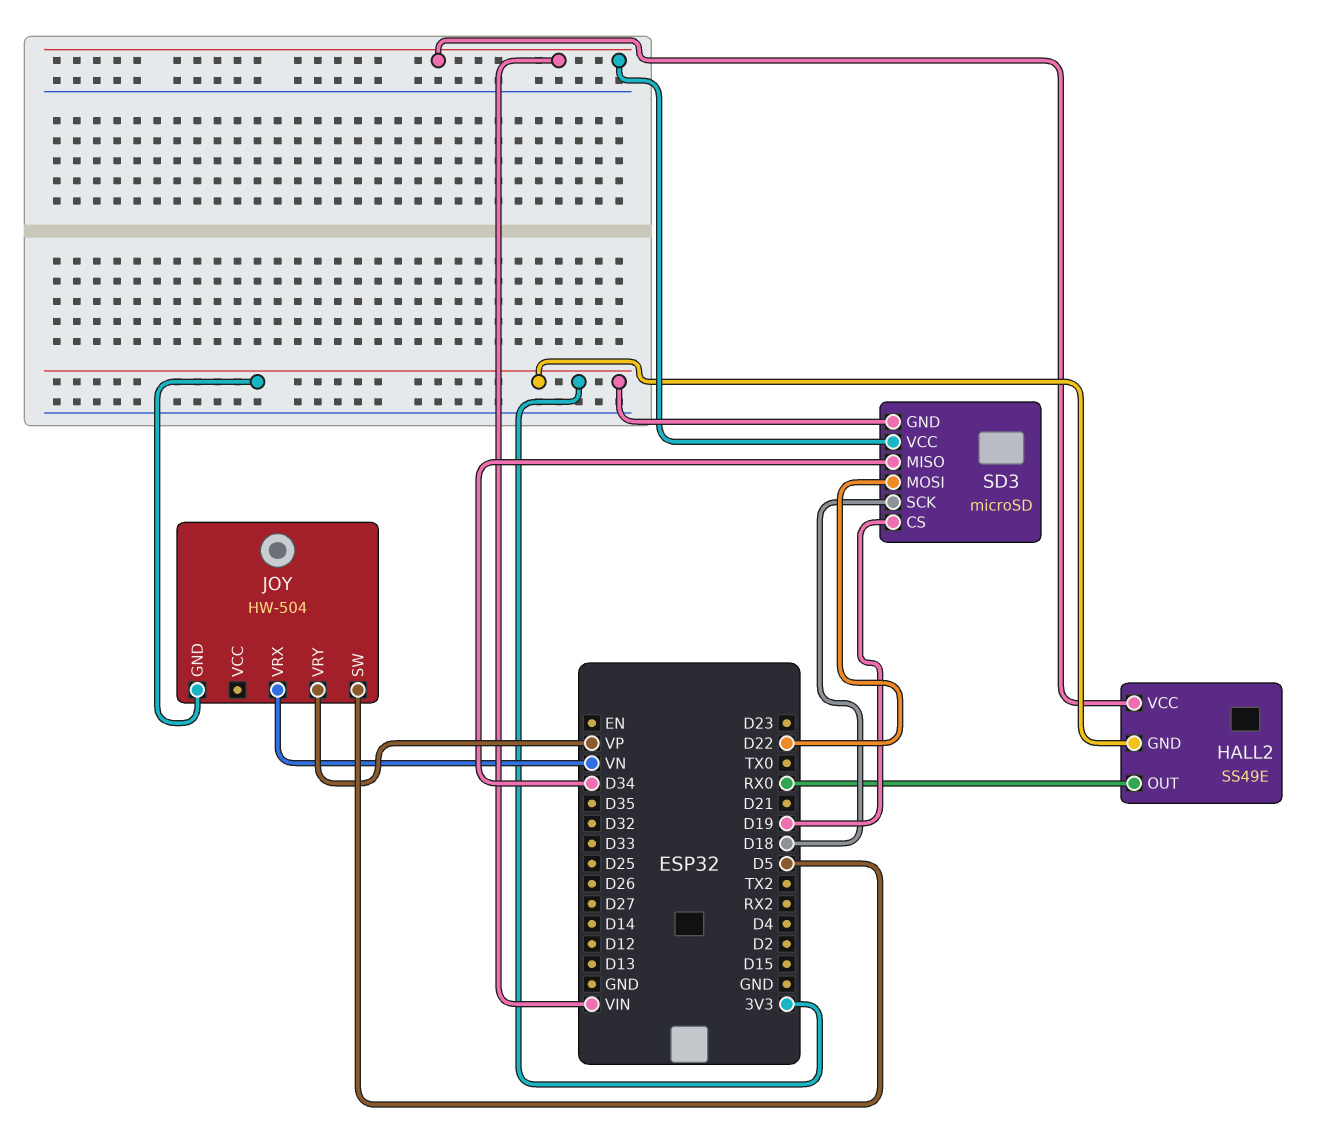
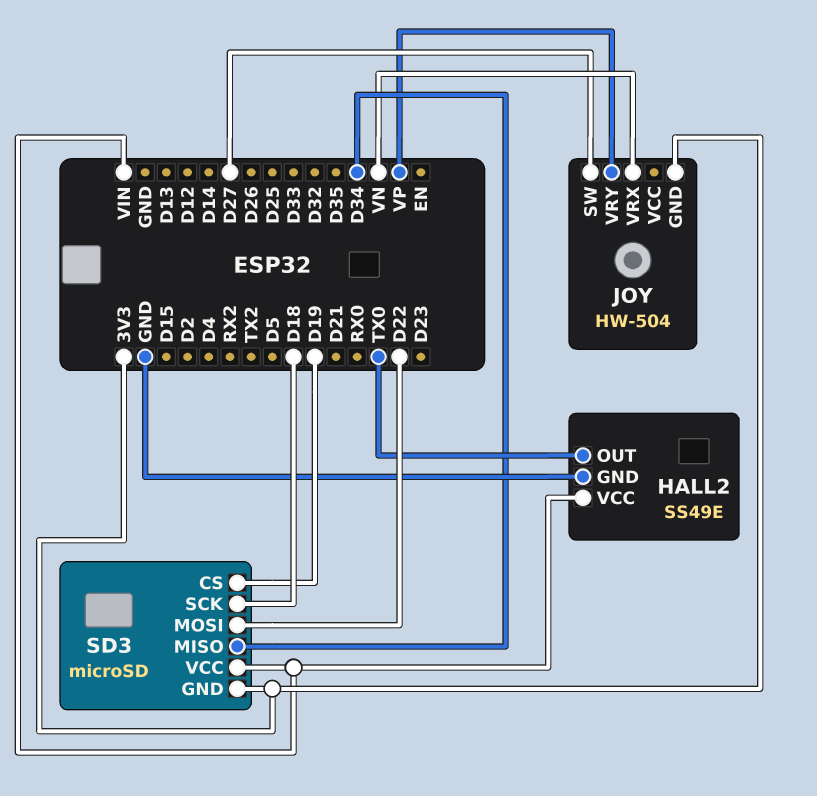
HALL2 pin GND: 3V3 -> GND
HALL2 pin OUT: RX0 -> TX0
JOY pin SW: D5 -> D27

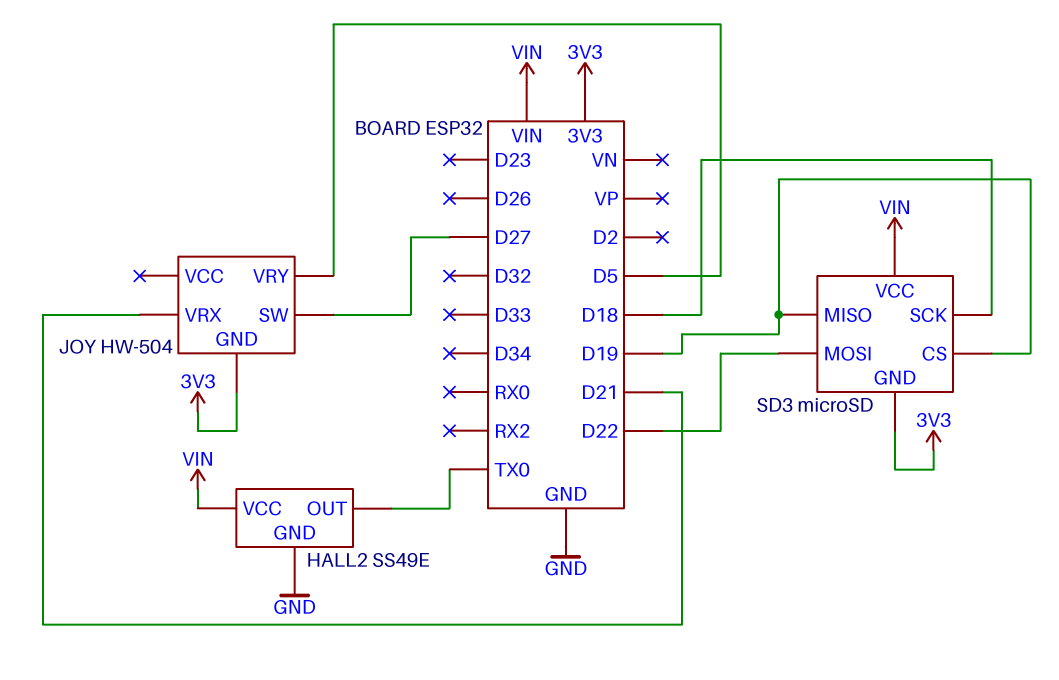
JOY pin VRX: VN -> D21
JOY pin VRY: VP -> D5
SD3 pin MISO: D34 -> D19

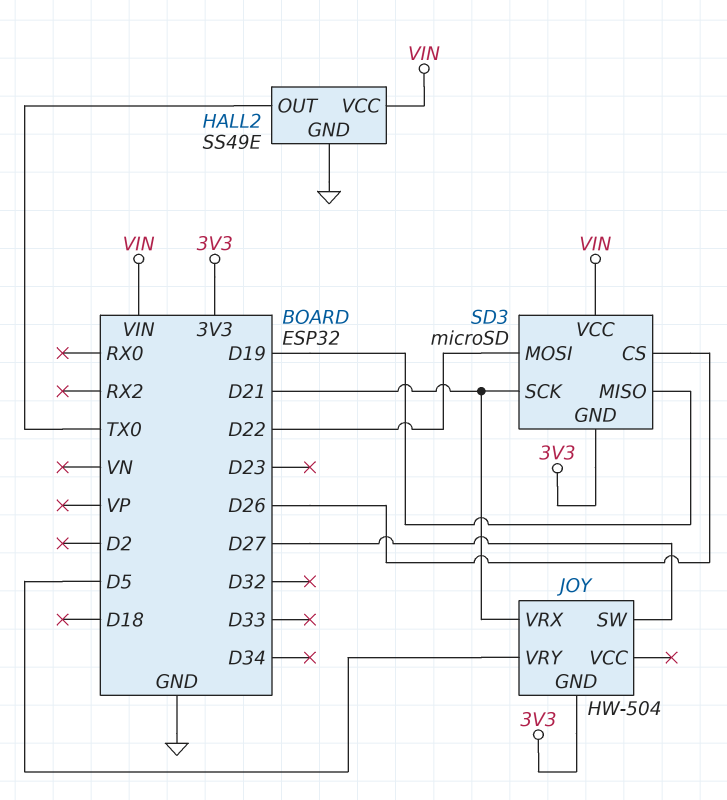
SD3 pin CS: D19 -> D26
SD3 pin SCK: D18 -> D21

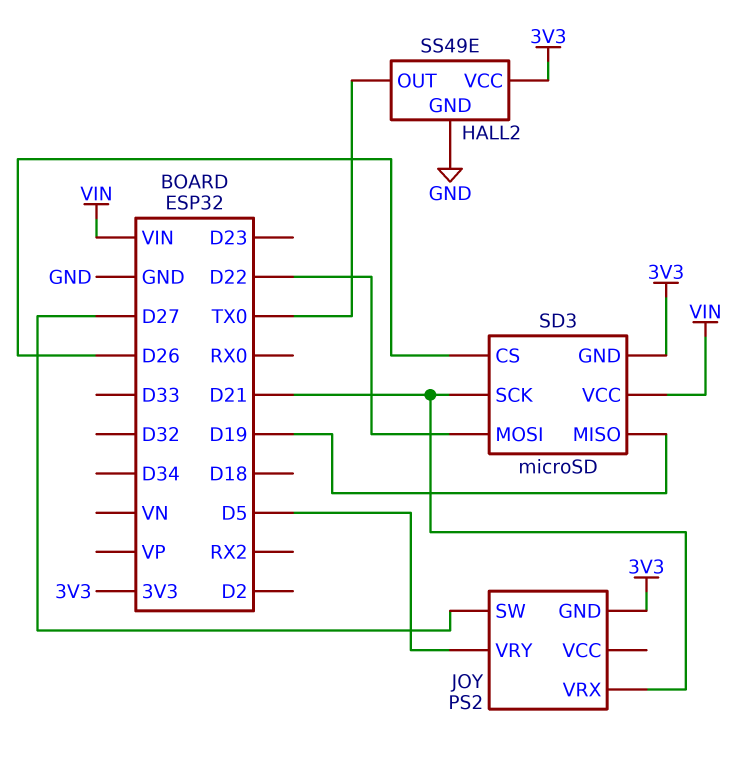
HALL2 pin VCC: VIN -> 3V3
JOY: HW-504 -> PS2

